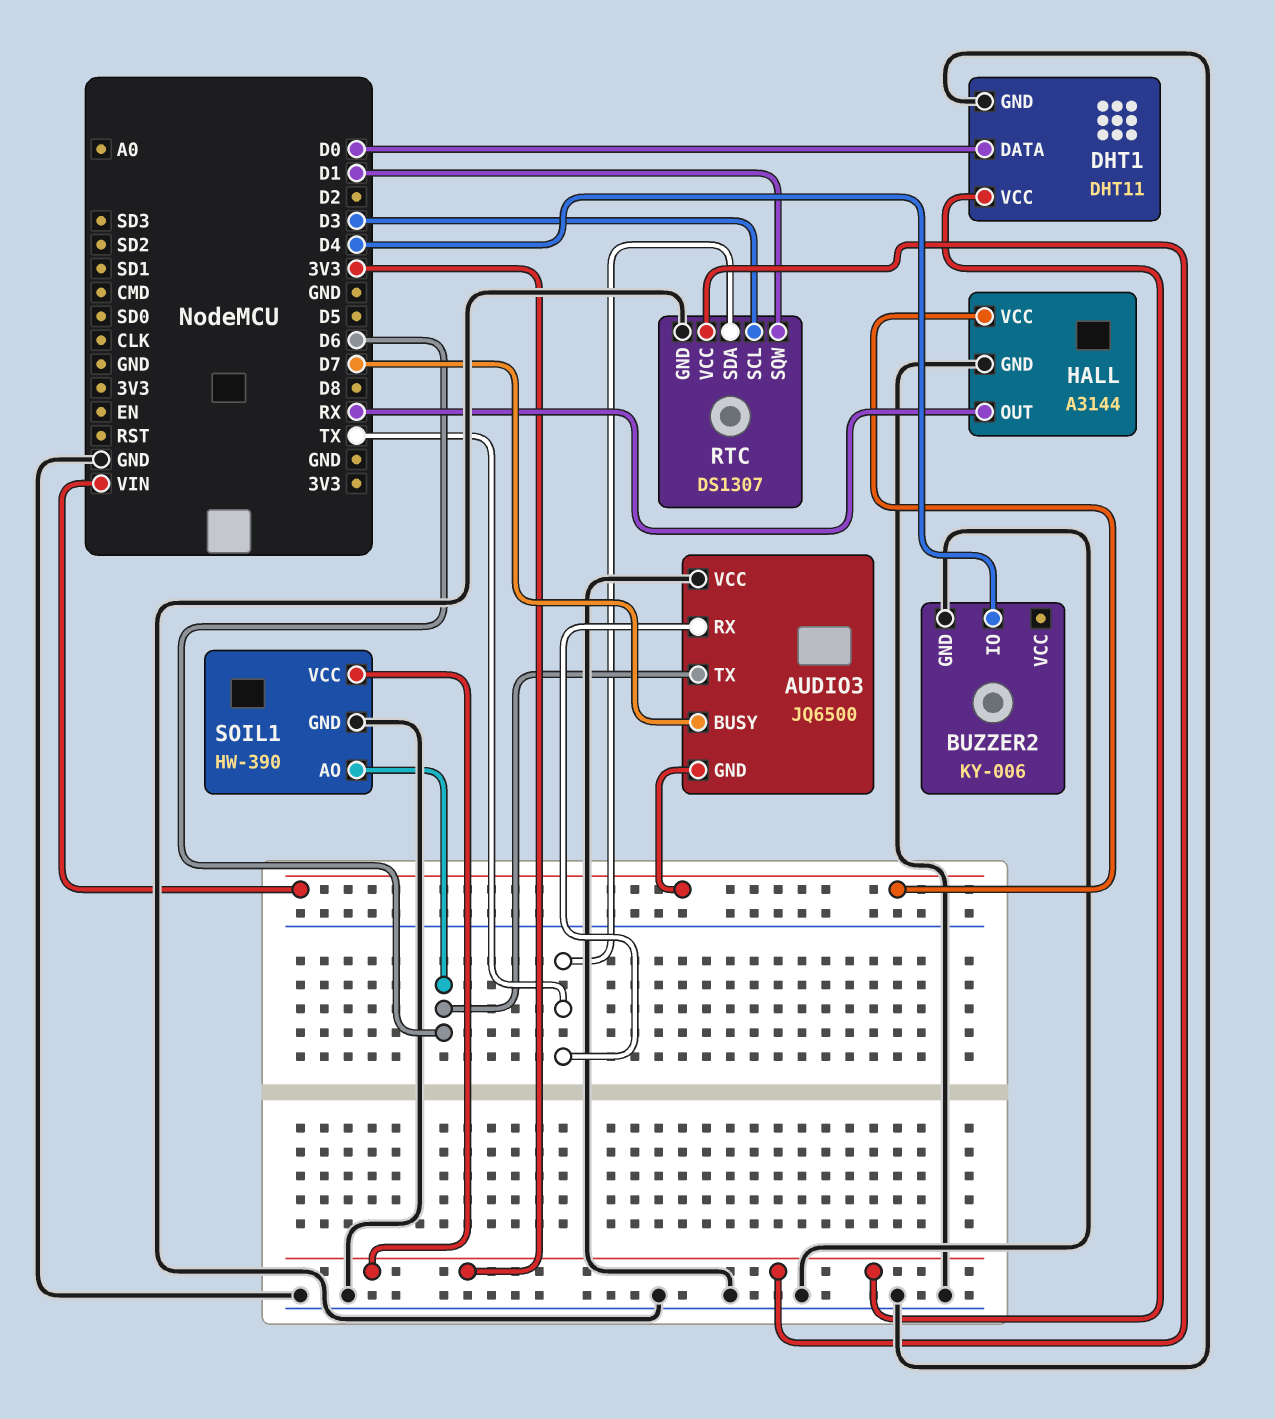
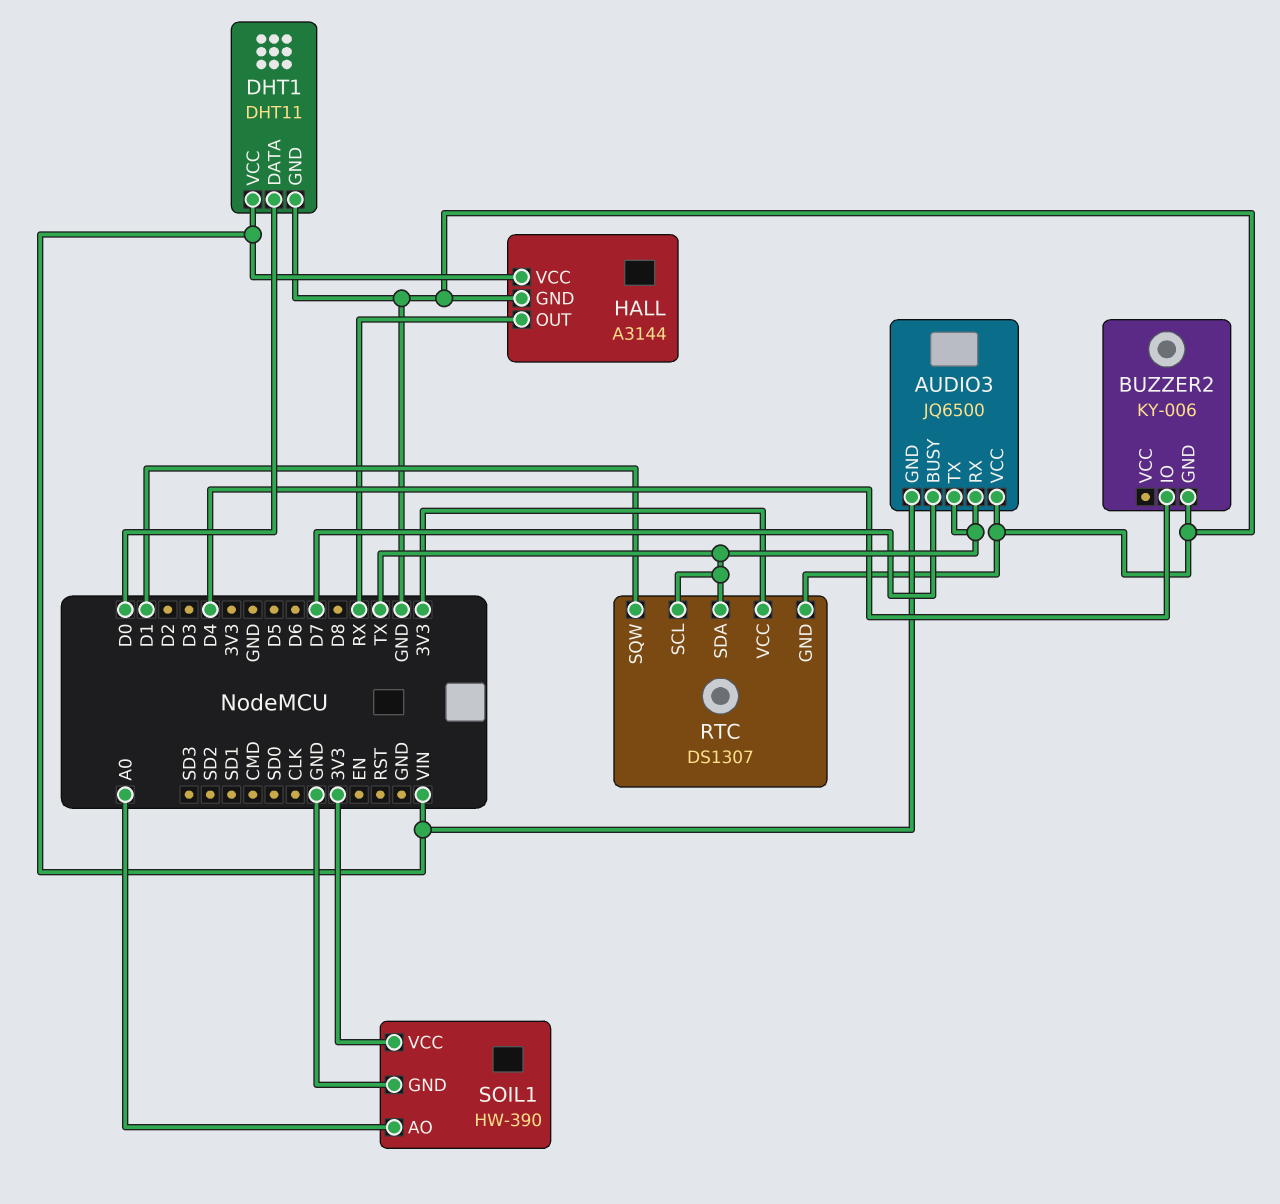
AUDIO3 pin TX: D6 -> TX
DHT1 pin VCC: 3V3 -> VIN
RTC pin SCL: D3 -> TX
SOIL1 pin AO: D6 -> A0

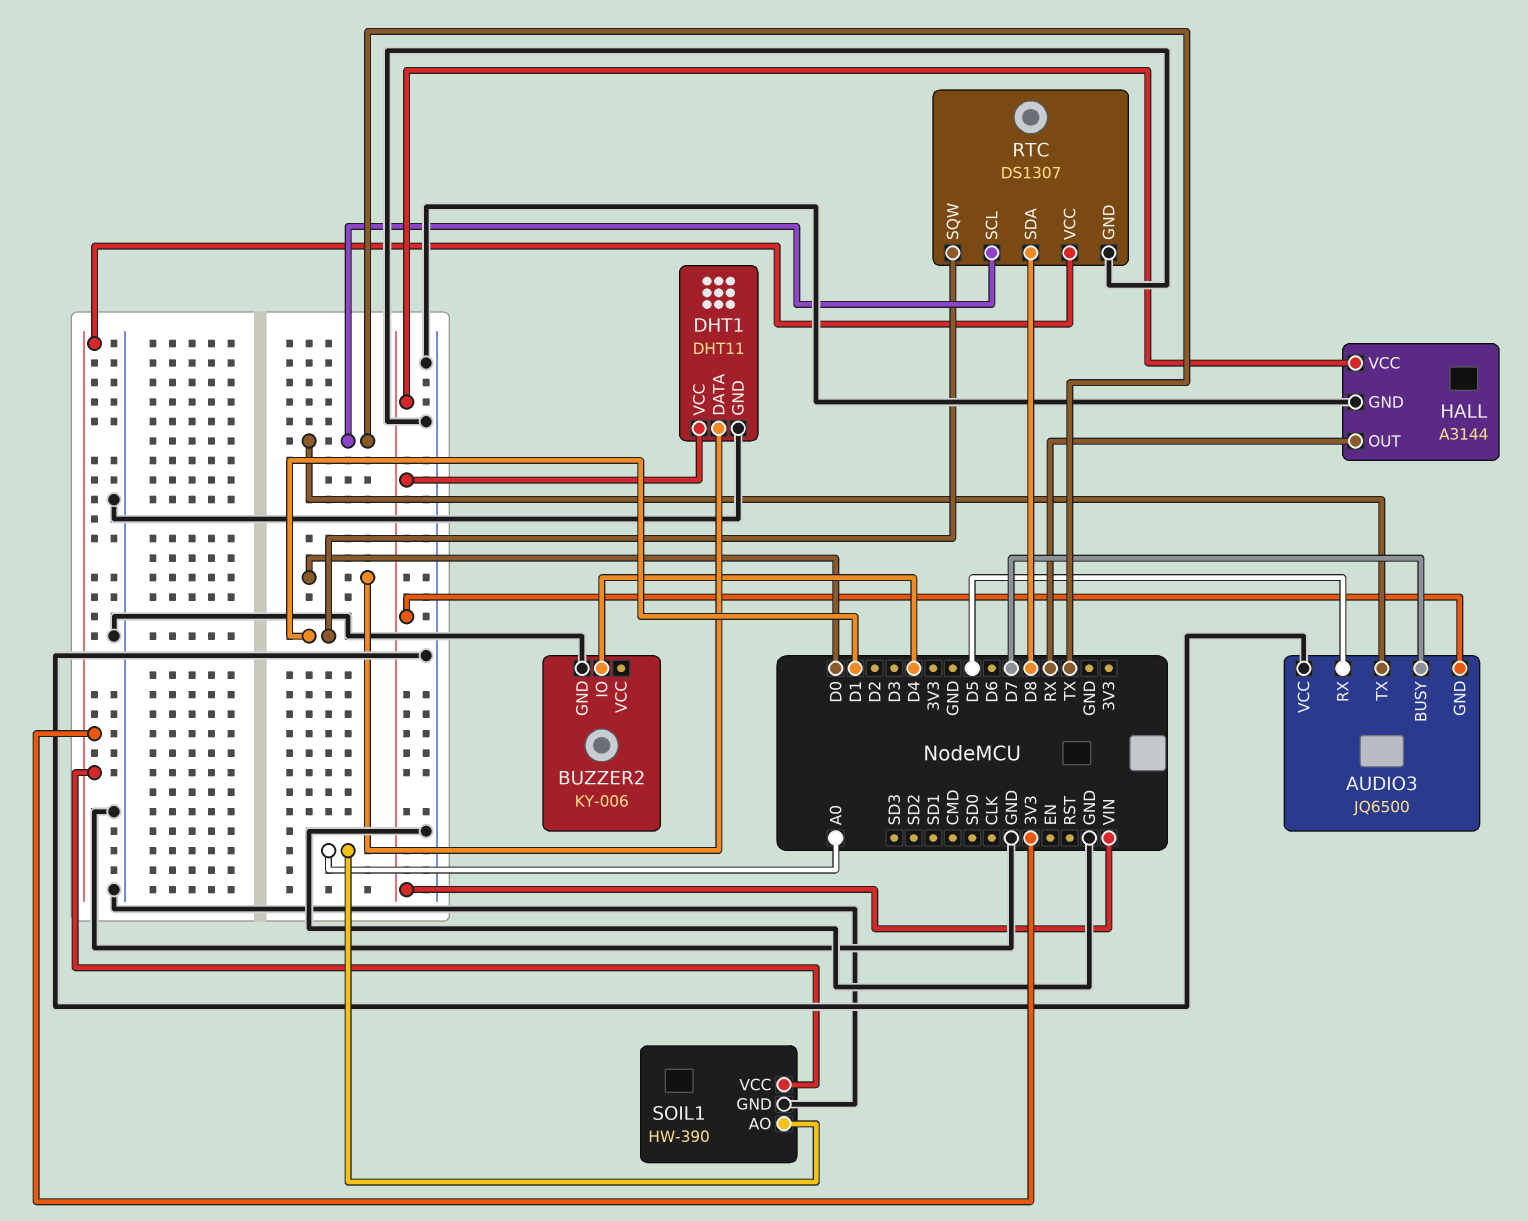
AUDIO3 pin RX: TX -> D5
RTC pin SDA: TX -> D8

